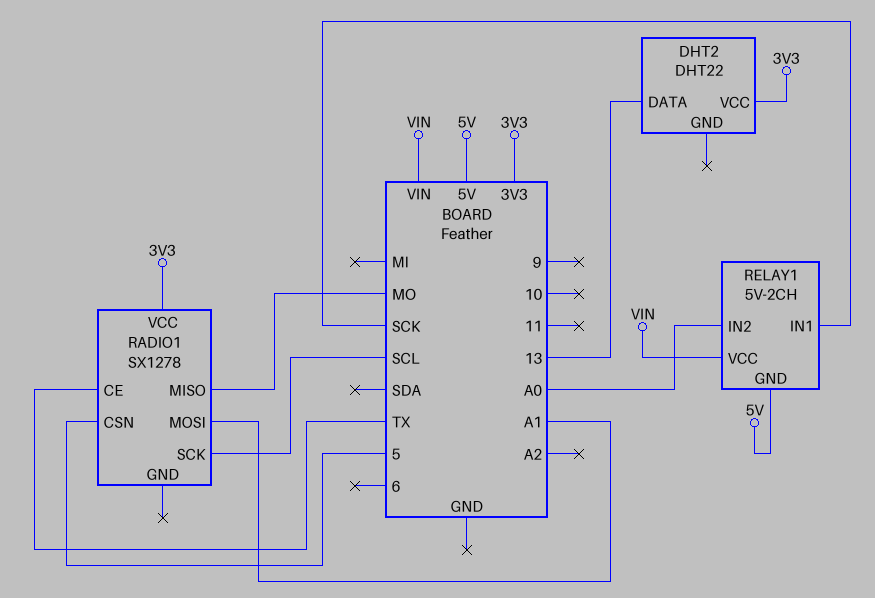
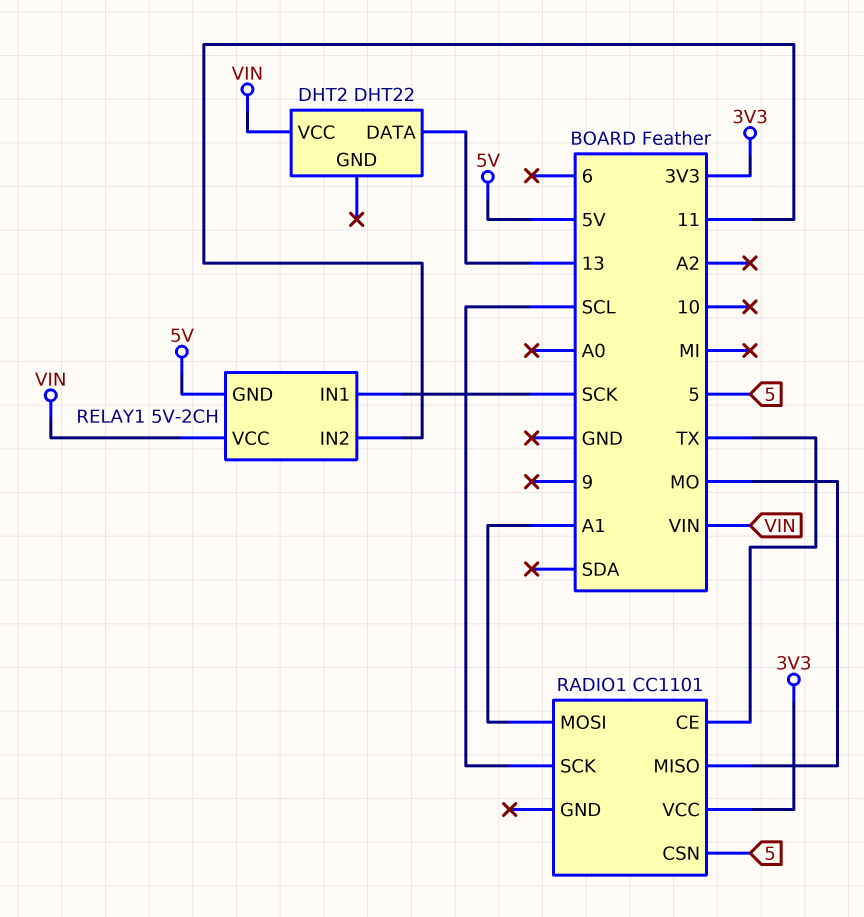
DHT2 pin VCC: 3V3 -> VIN
RADIO1: SX1278 -> CC1101
RELAY1 pin IN2: A0 -> 11

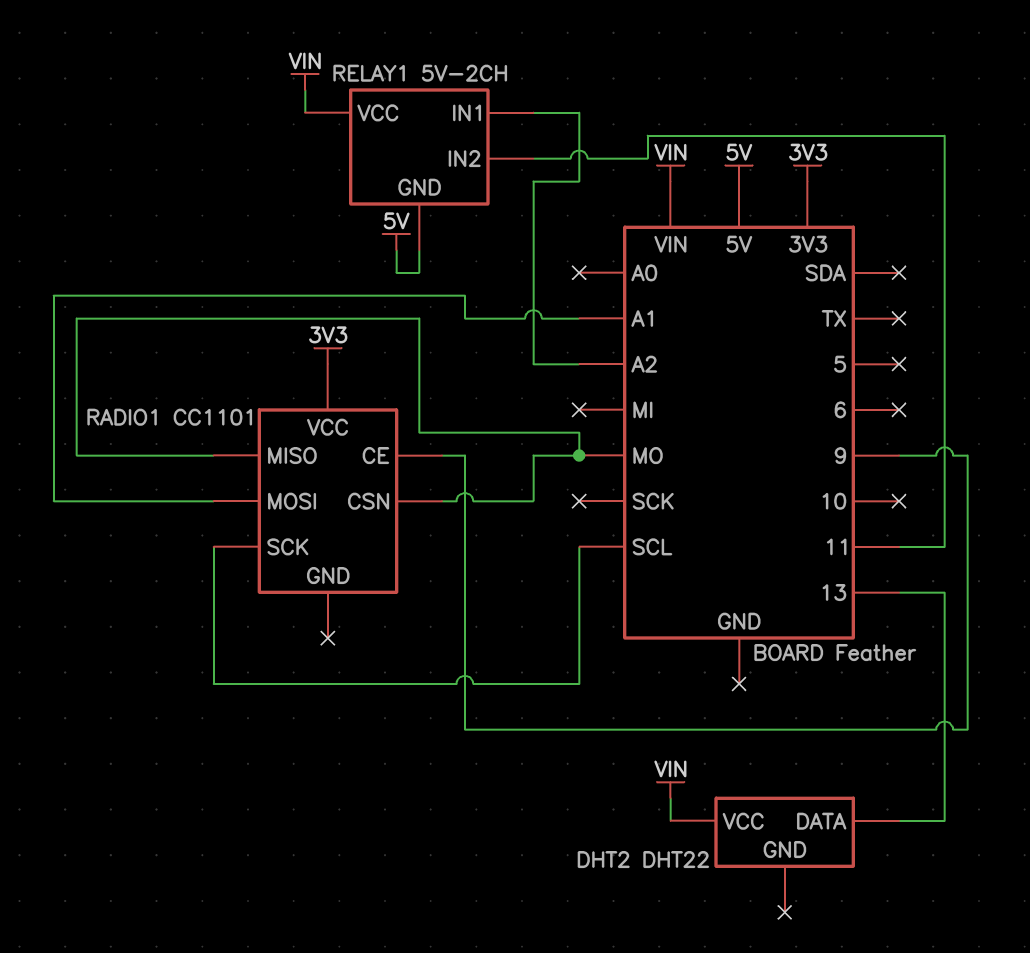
RADIO1 pin CE: TX -> 9
RADIO1 pin CSN: 5 -> MO
RELAY1 pin IN1: SCK -> A2

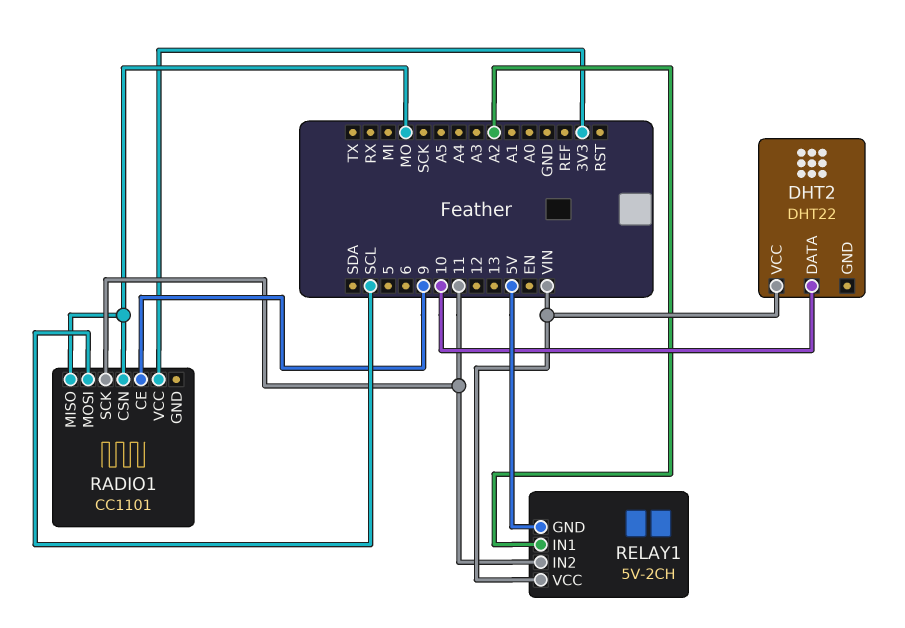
DHT2 pin DATA: 13 -> 10
RADIO1 pin MOSI: A1 -> SCL
RADIO1 pin SCK: SCL -> 11

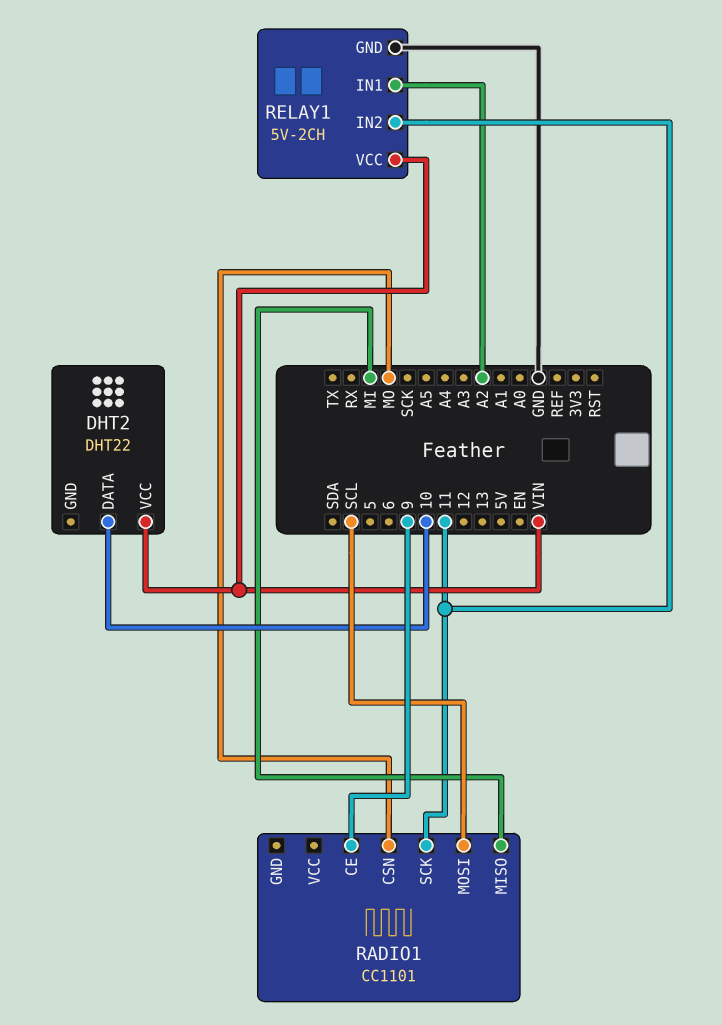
RADIO1 pin MISO: MO -> MI
RADIO1 pin VCC: 3V3 -> none
RELAY1 pin GND: 5V -> GND

